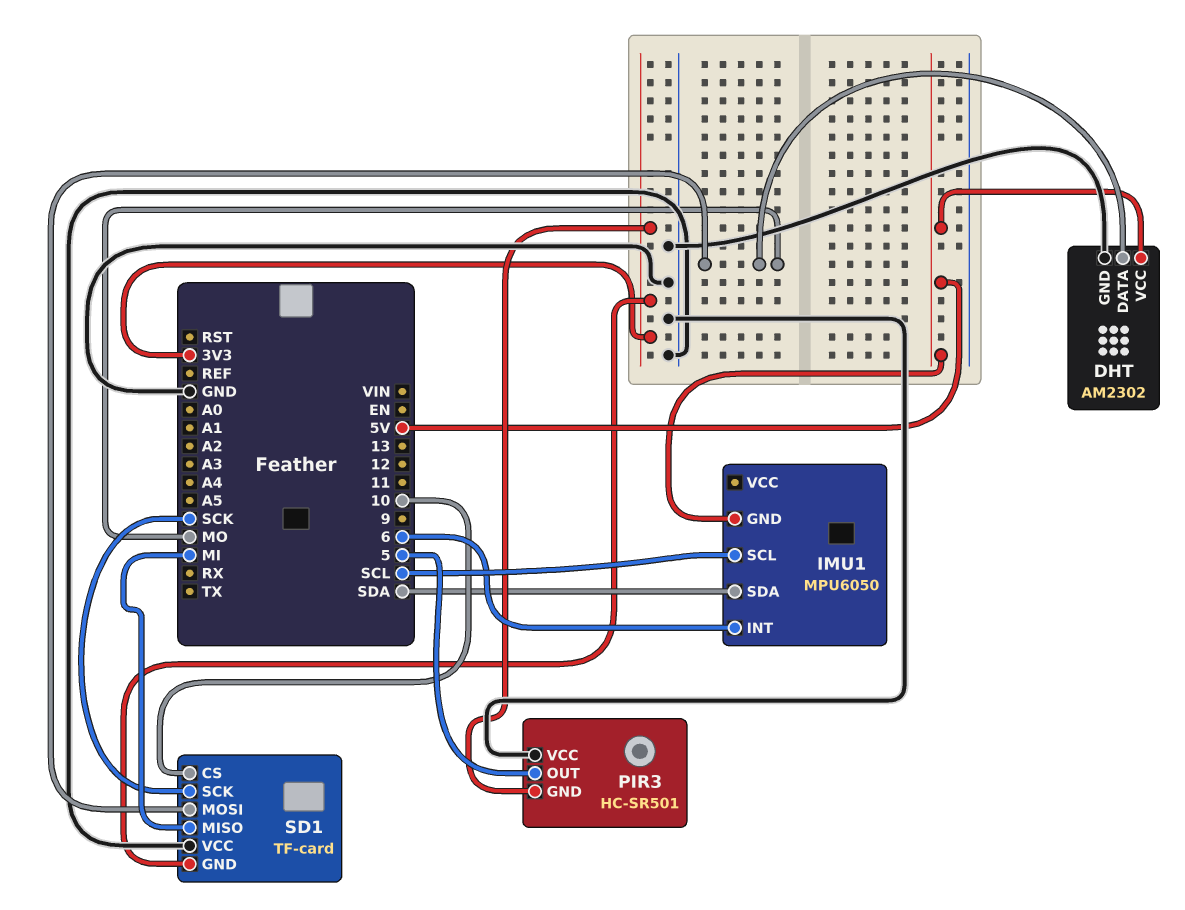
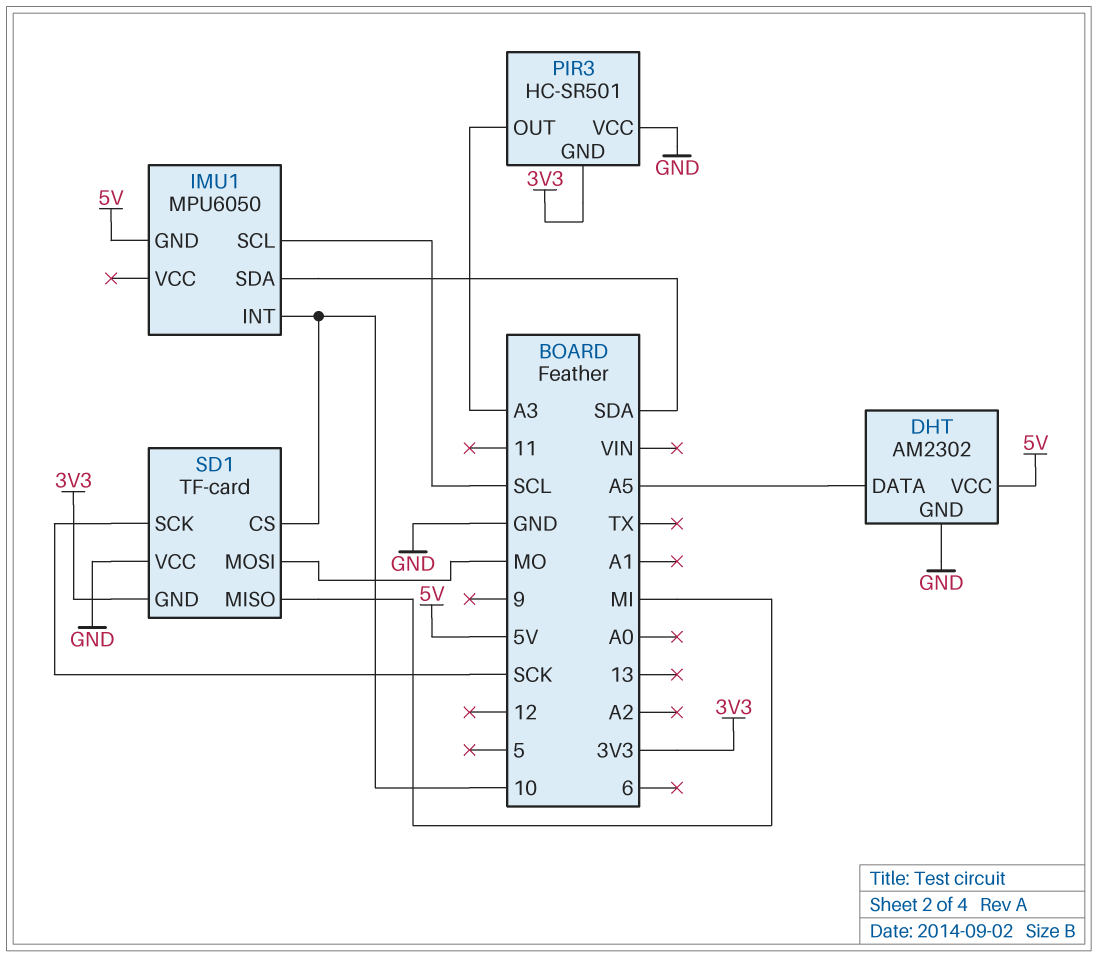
DHT pin DATA: MO -> A5
IMU1 pin INT: 6 -> 10
PIR3 pin OUT: 5 -> A3

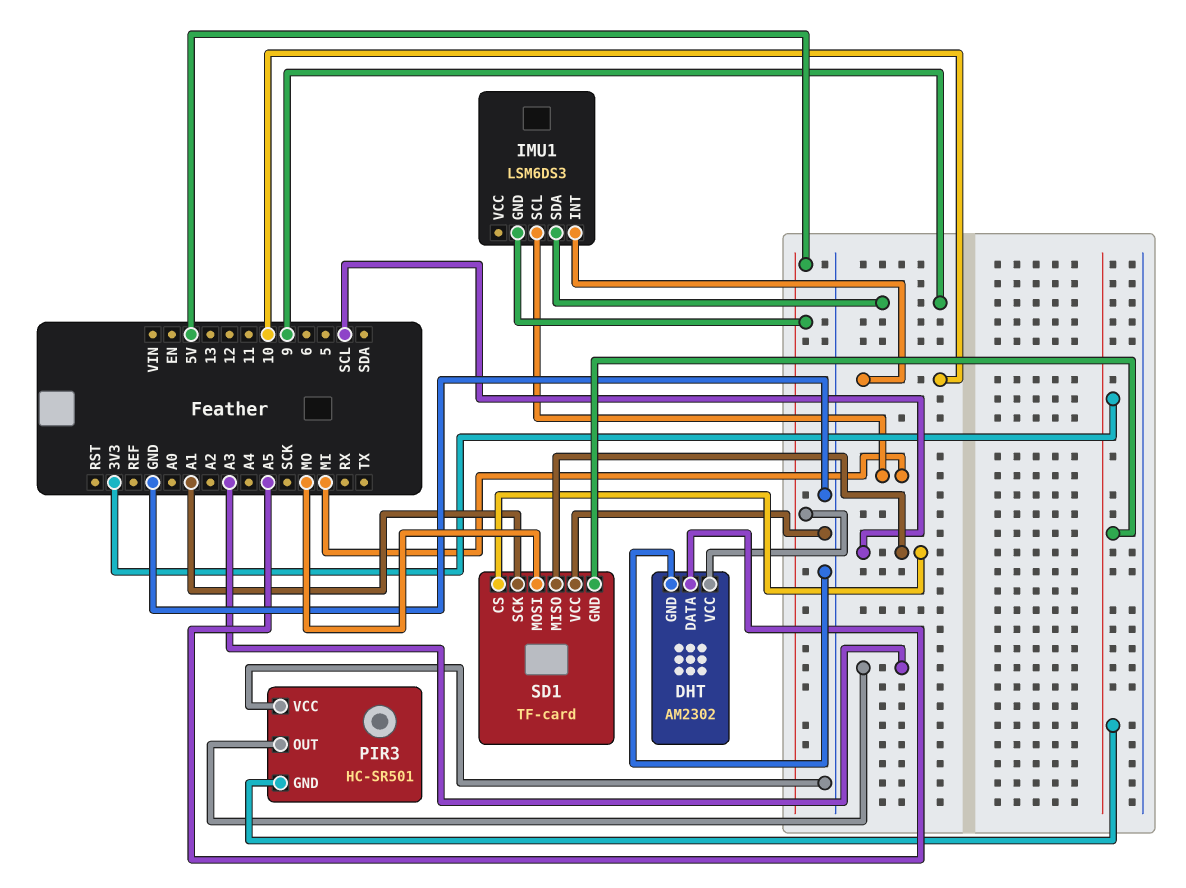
IMU1: MPU6050 -> LSM6DS3
IMU1 pin SCL: SCL -> MI
IMU1 pin SDA: SDA -> 9
SD1 pin CS: 10 -> SCL
SD1 pin MISO: MI -> SCL
SD1 pin SCK: SCK -> A1

